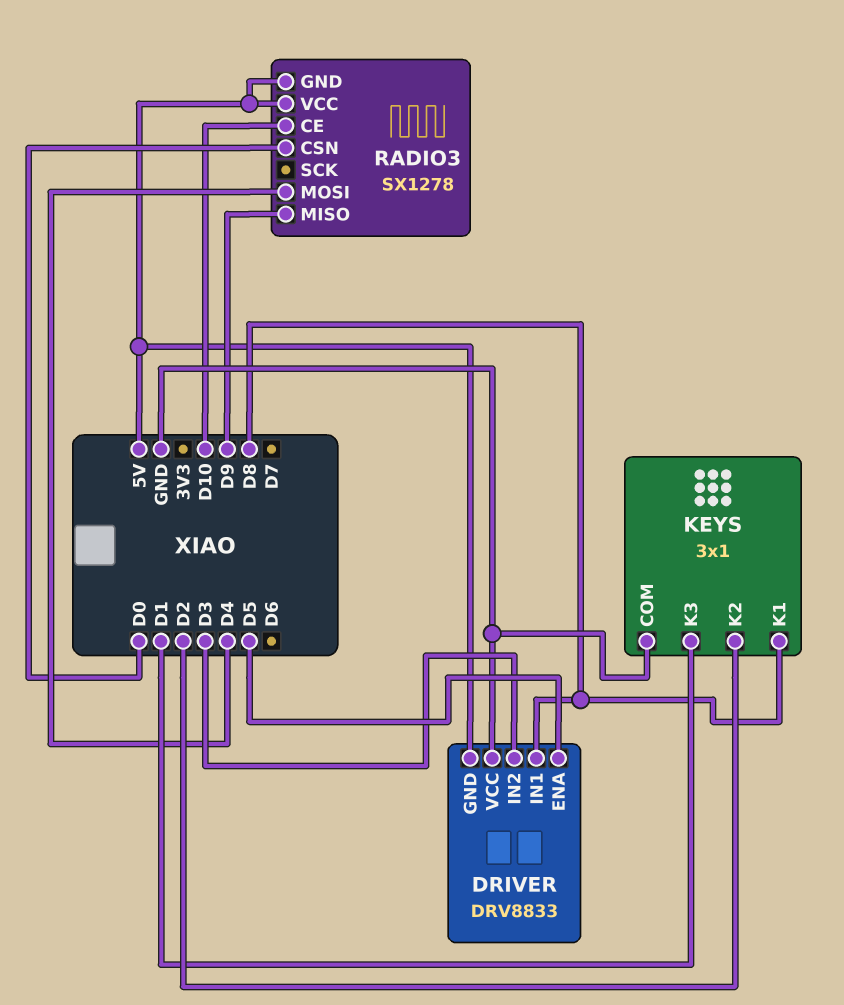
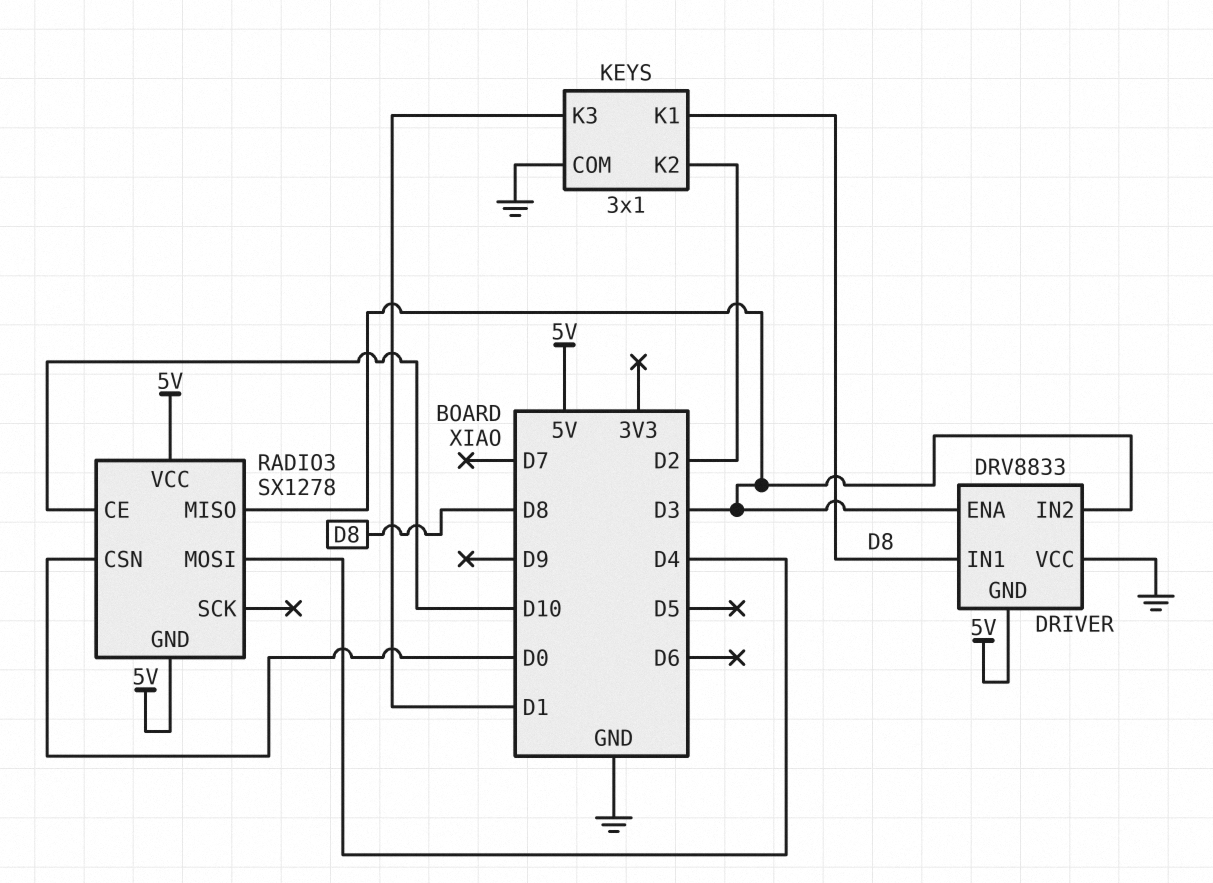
DRIVER pin ENA: D5 -> D3
RADIO3 pin MISO: D9 -> D3

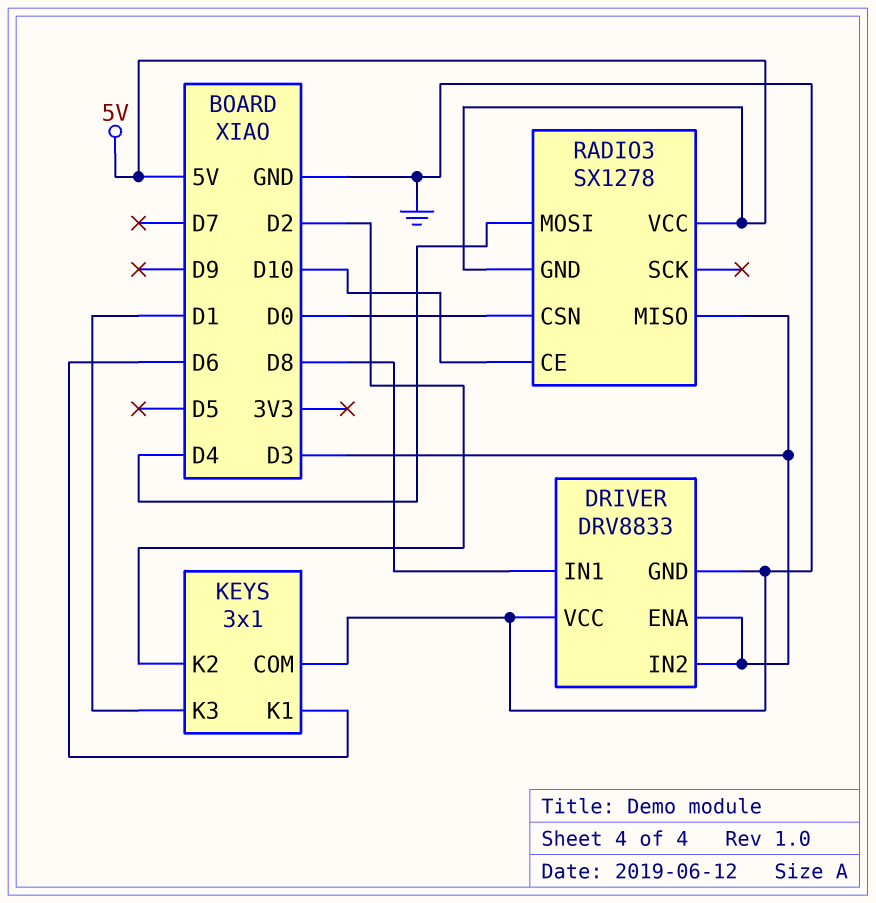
DRIVER pin GND: 5V -> GND
KEYS pin K1: D8 -> D6

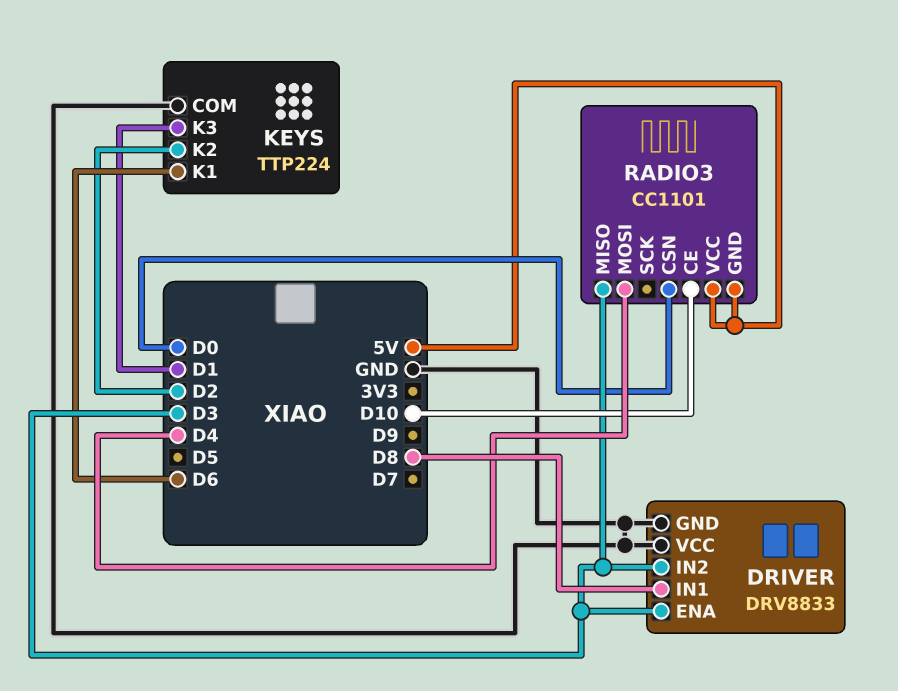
KEYS: 3x1 -> TTP224
RADIO3: SX1278 -> CC1101

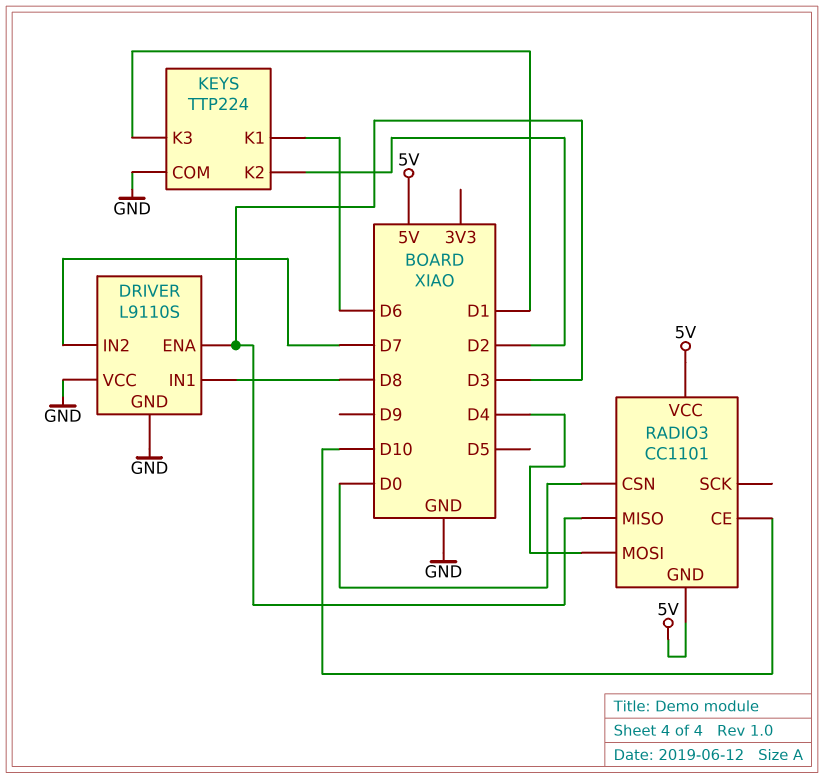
DRIVER: DRV8833 -> L9110S
DRIVER pin IN2: D3 -> D7

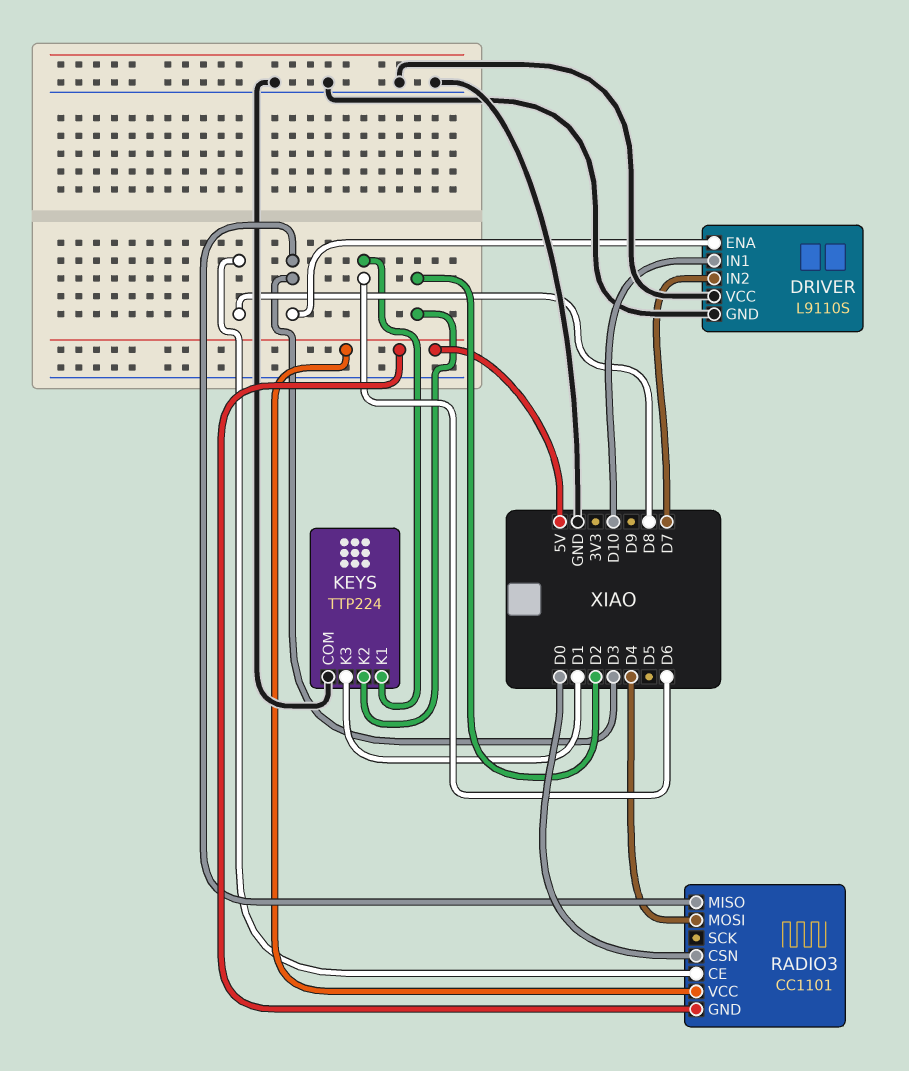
DRIVER pin IN1: D8 -> D10
RADIO3 pin CE: D10 -> D8

